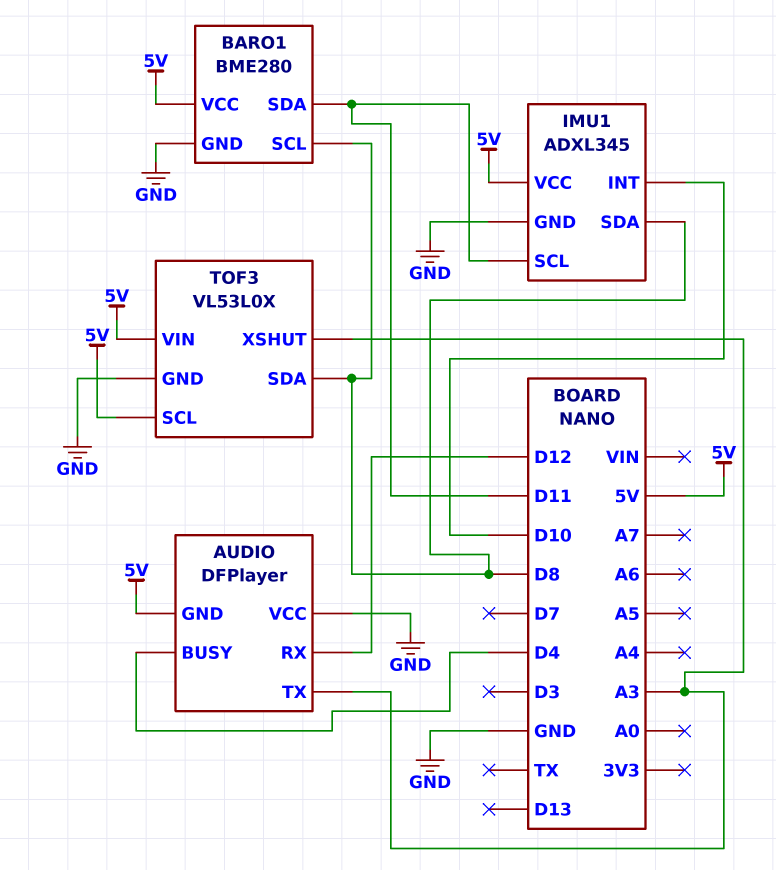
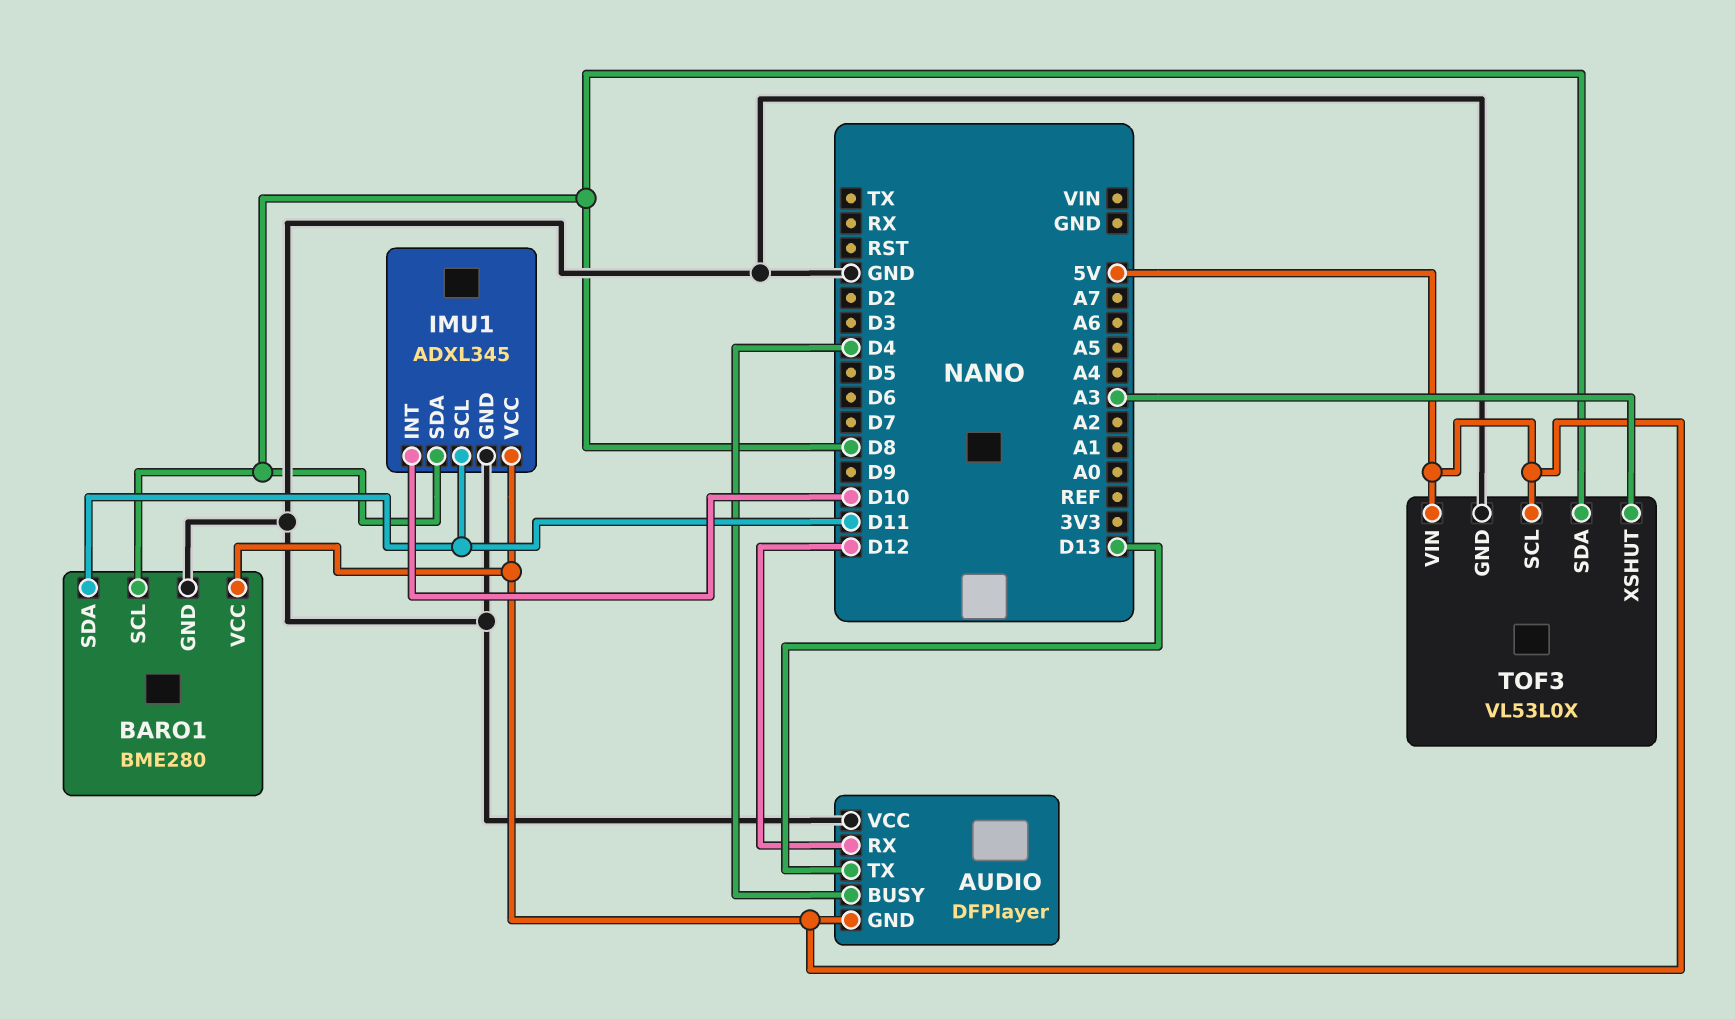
AUDIO pin TX: A3 -> D13

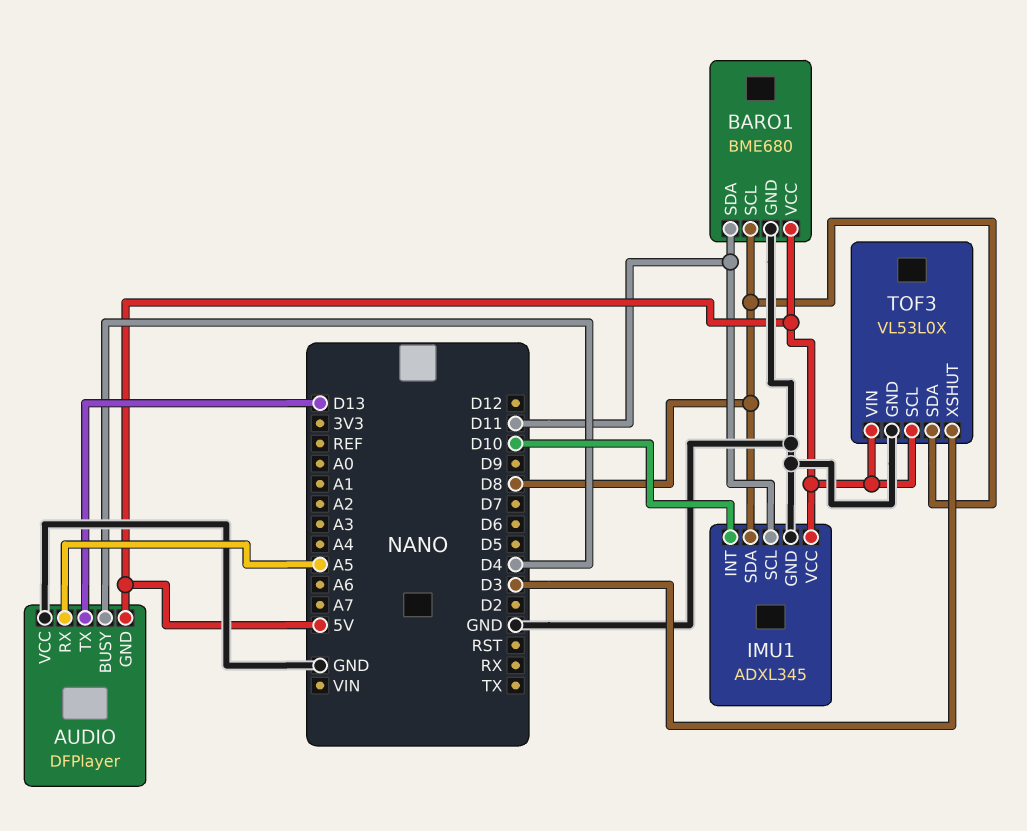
AUDIO pin RX: D12 -> A5
BARO1: BME280 -> BME680
TOF3 pin XSHUT: A3 -> D3

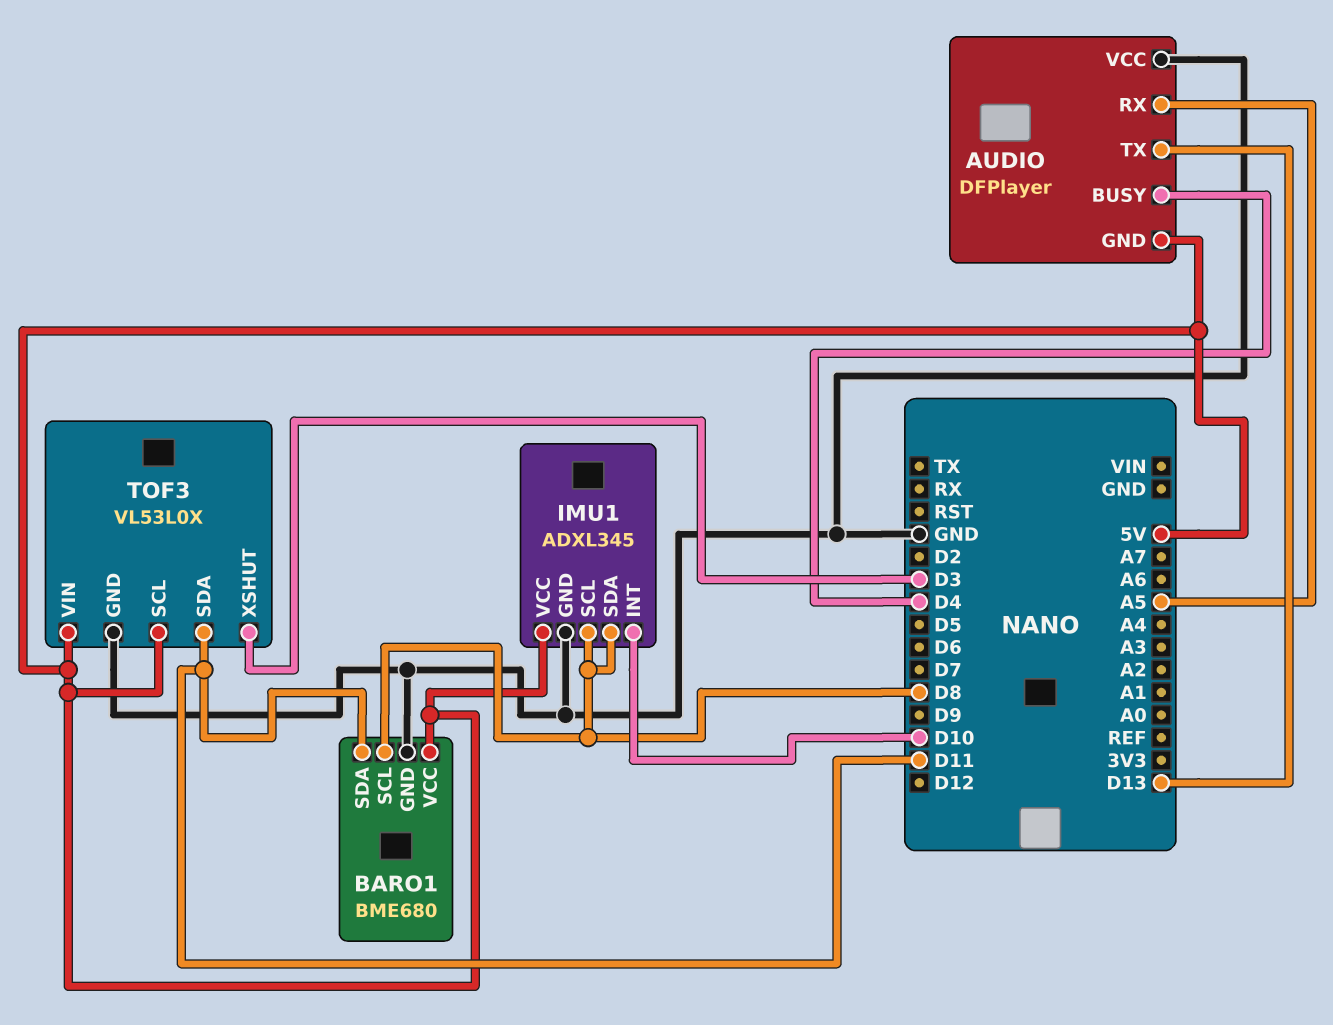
IMU1 pin SCL: D11 -> D8
TOF3 pin SDA: D8 -> D11

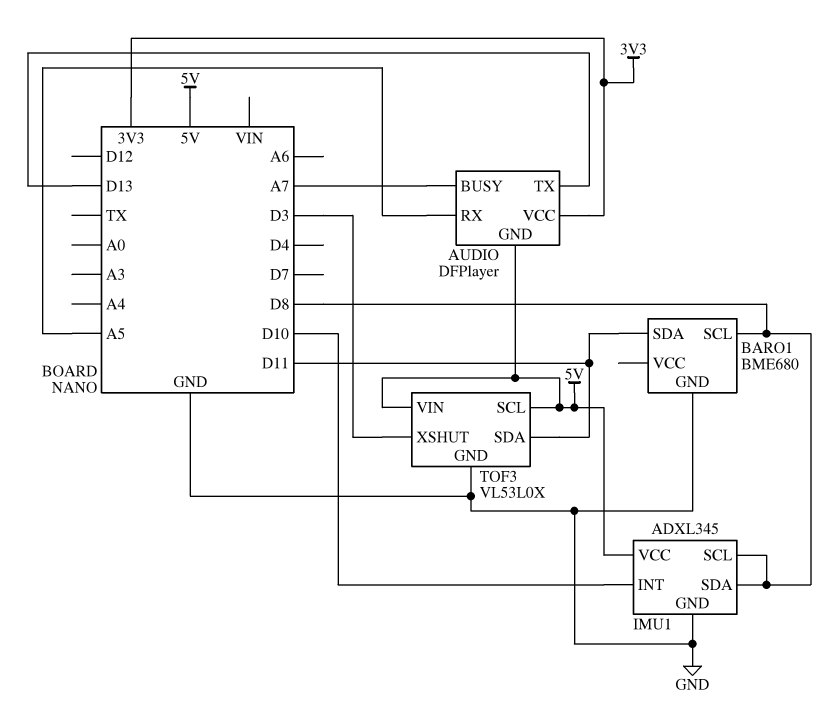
AUDIO pin BUSY: D4 -> A7
AUDIO pin VCC: GND -> 3V3
BARO1 pin VCC: 5V -> none

